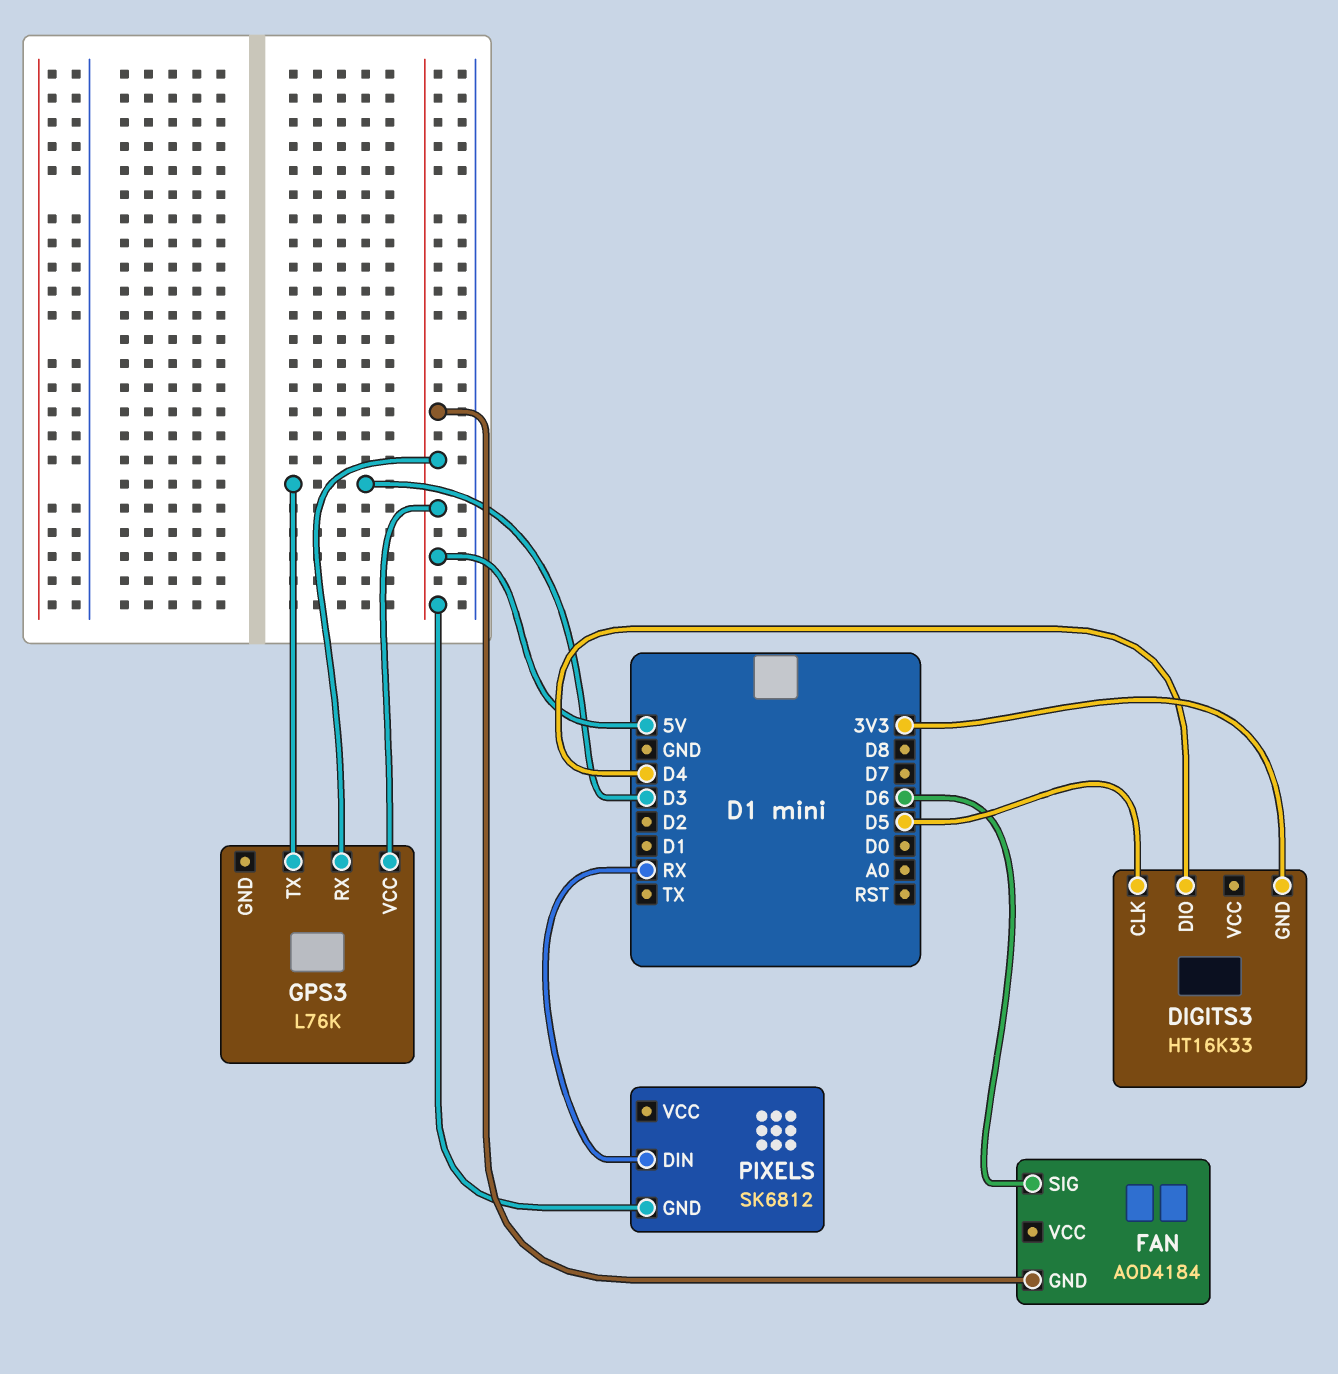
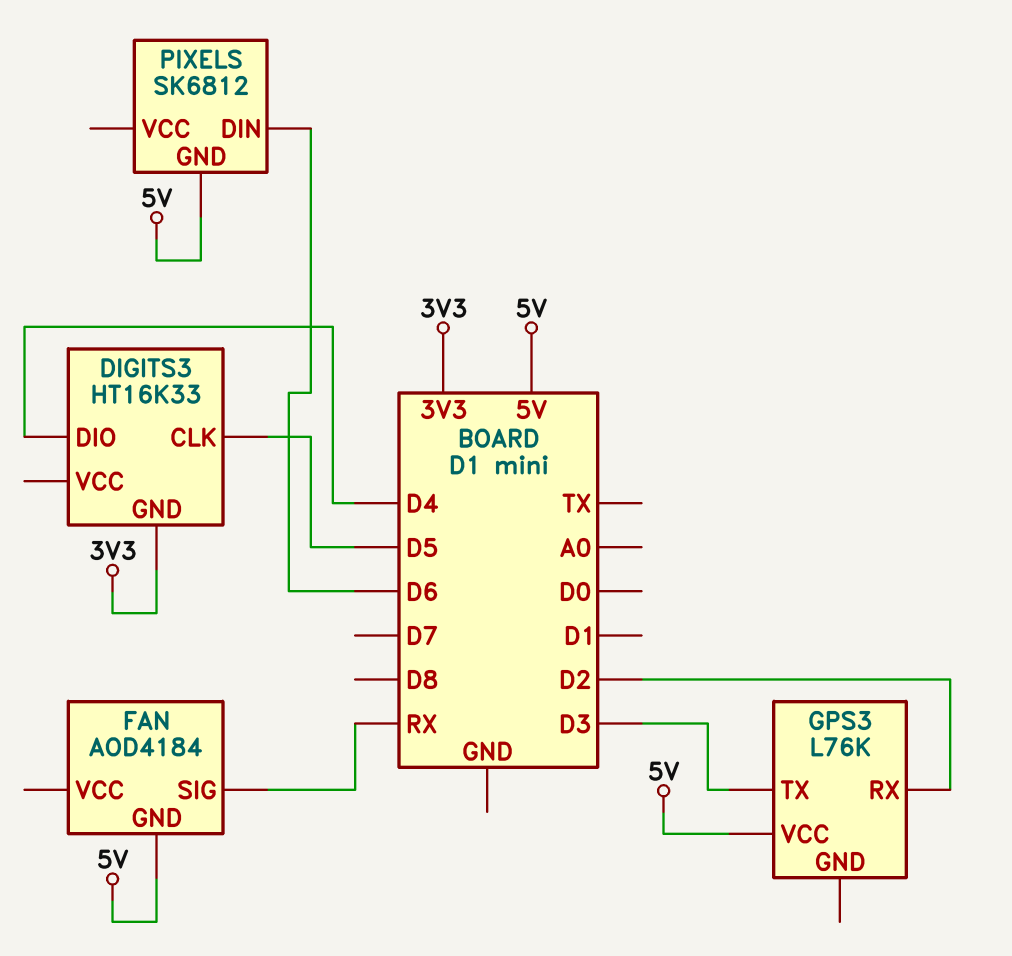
FAN pin SIG: D6 -> RX
GPS3 pin RX: 5V -> D2
PIXELS pin DIN: RX -> D6

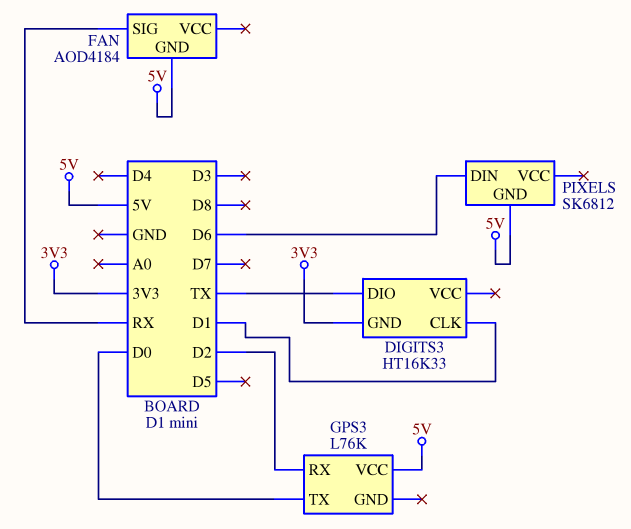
DIGITS3 pin CLK: D5 -> D1
DIGITS3 pin DIO: D4 -> TX
GPS3 pin TX: D3 -> D0

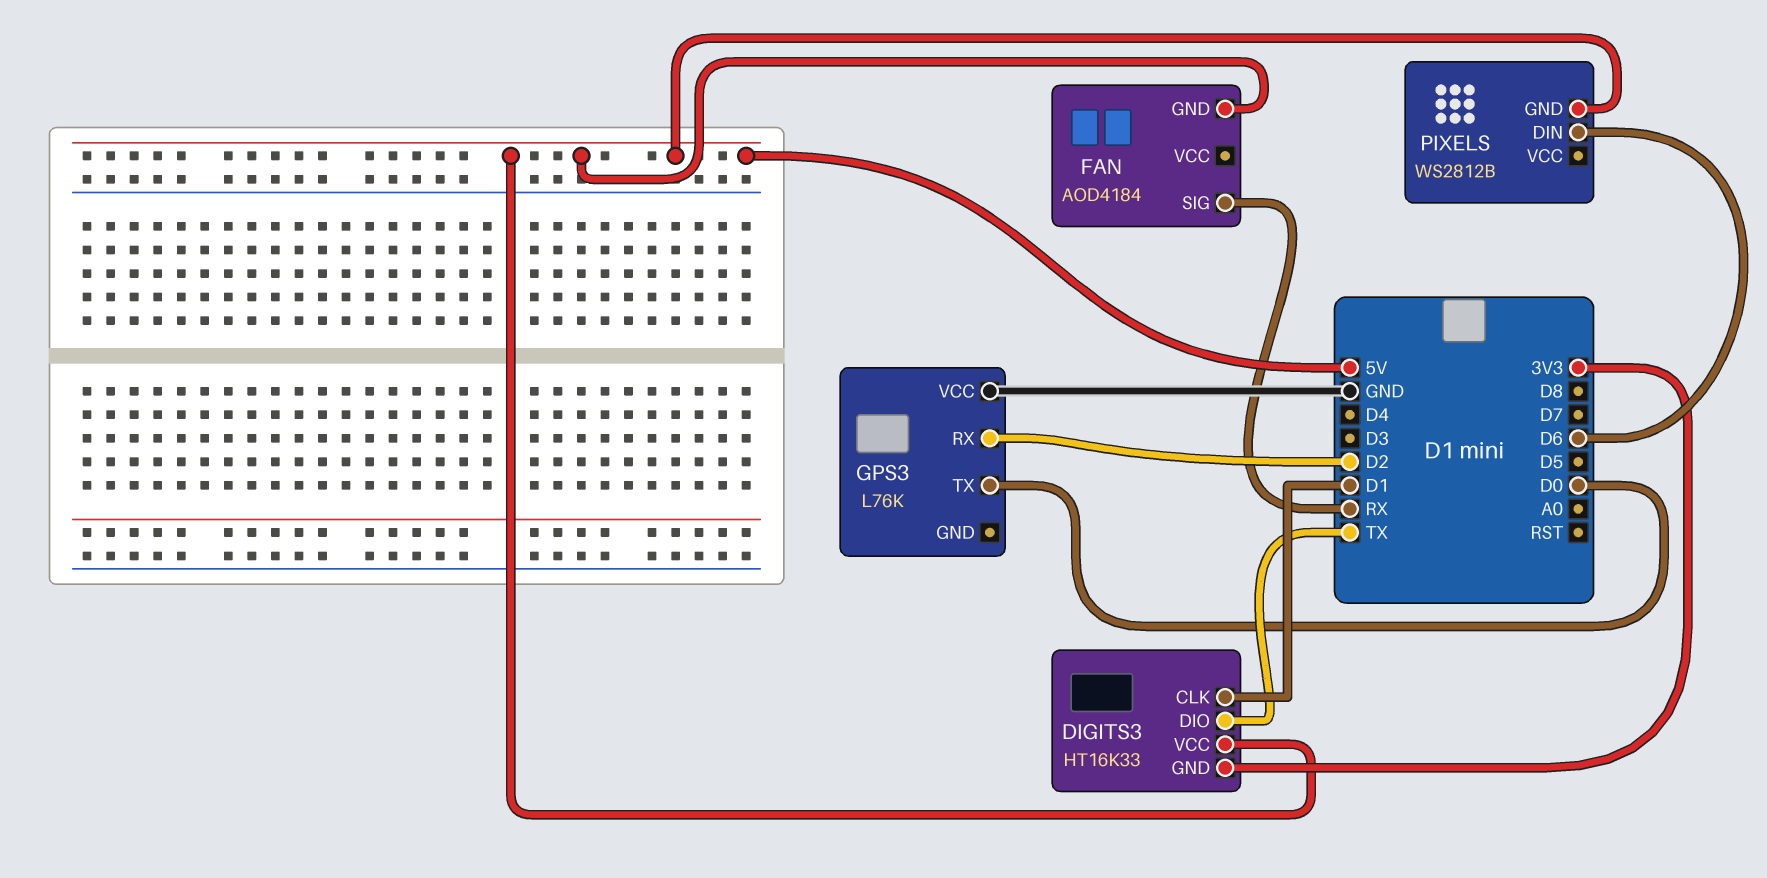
DIGITS3 pin VCC: none -> 5V
GPS3 pin VCC: 5V -> GND
PIXELS: SK6812 -> WS2812B

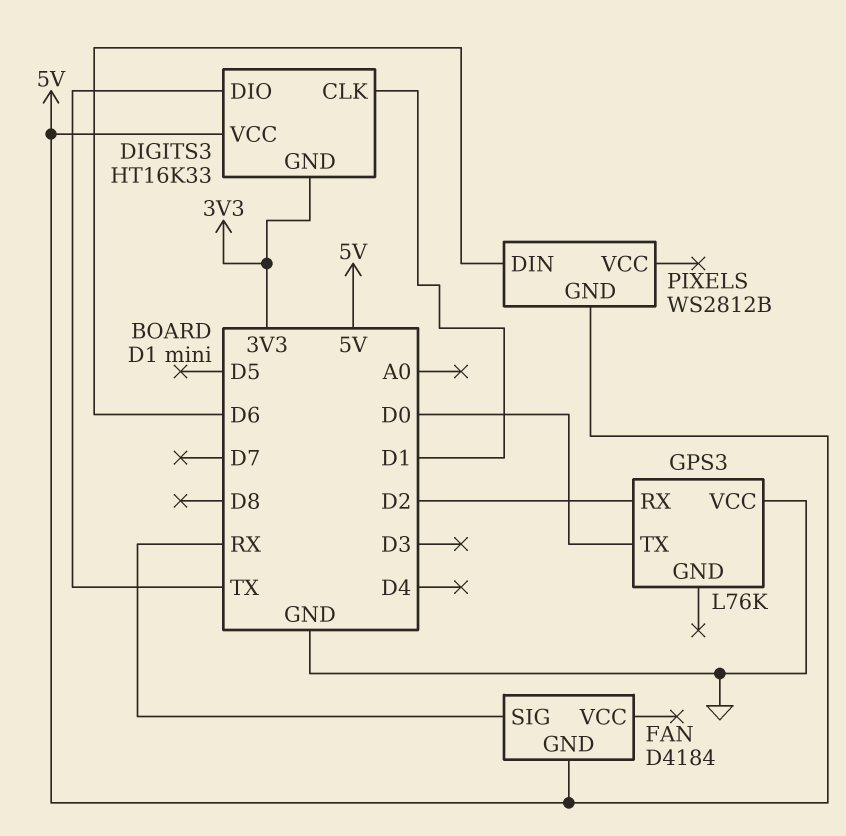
FAN: AOD4184 -> D4184

